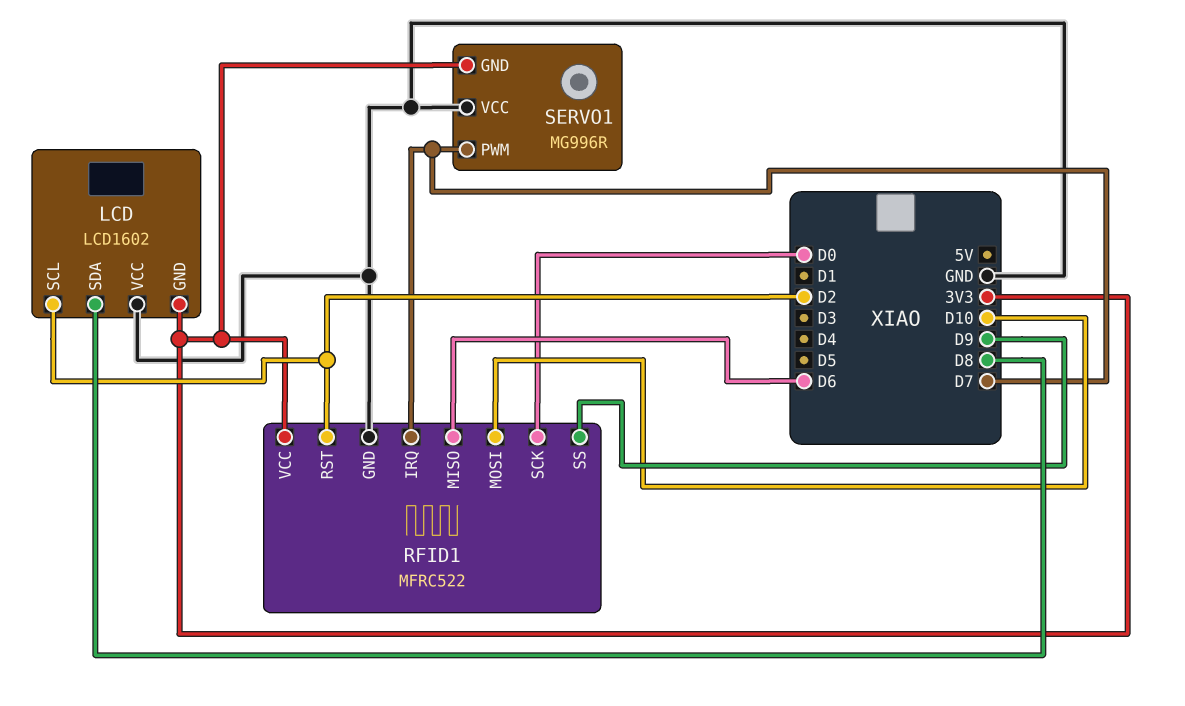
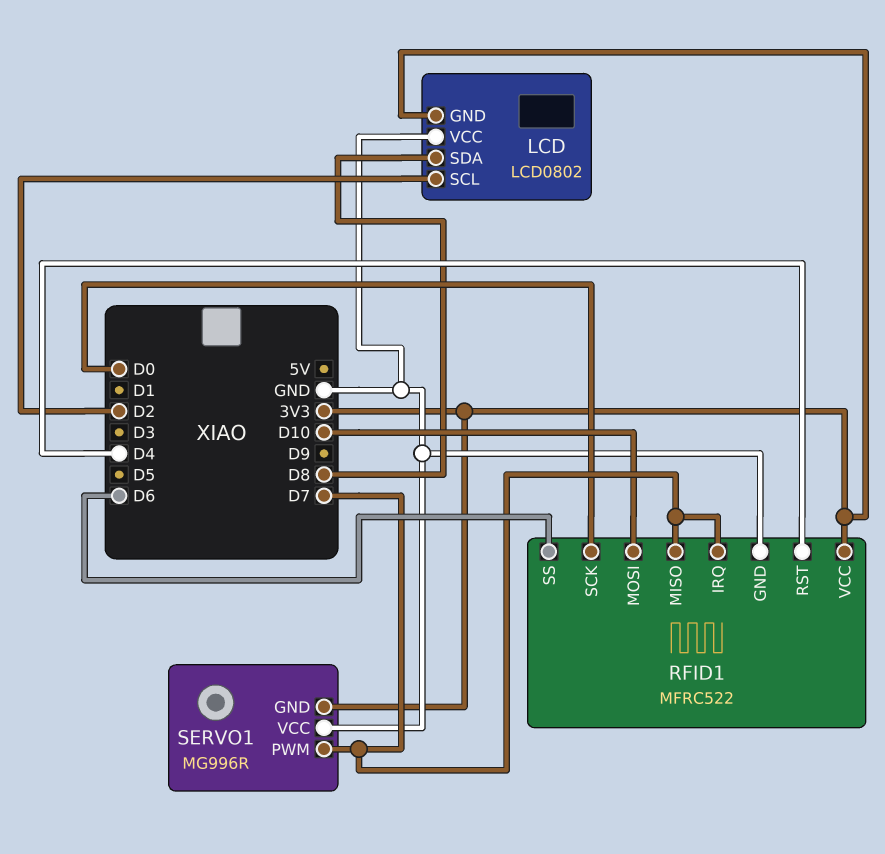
LCD: LCD1602 -> LCD0802
RFID1 pin MISO: D6 -> D7
RFID1 pin RST: D2 -> D4
RFID1 pin SS: D9 -> D6

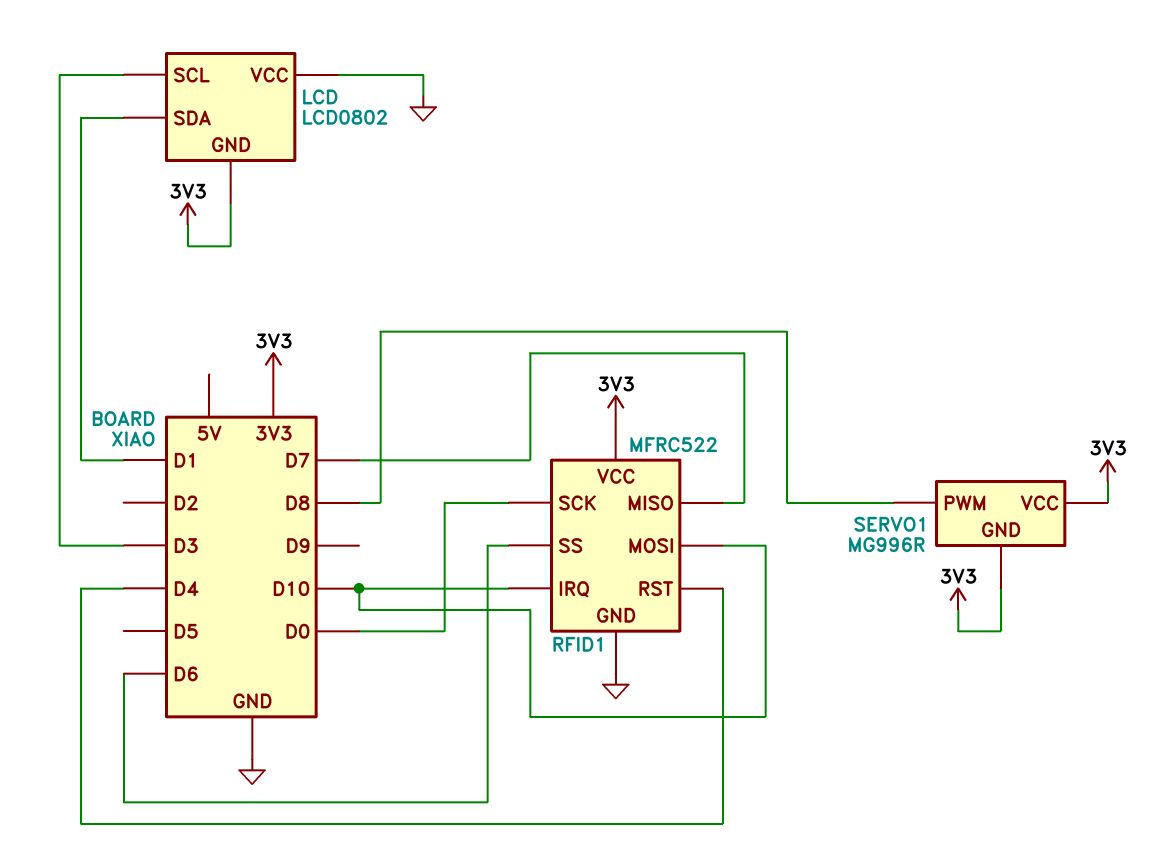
LCD pin SCL: D2 -> D3
LCD pin SDA: D8 -> D1
RFID1 pin IRQ: D7 -> D10
SERVO1 pin PWM: D7 -> D8
SERVO1 pin VCC: GND -> 3V3

